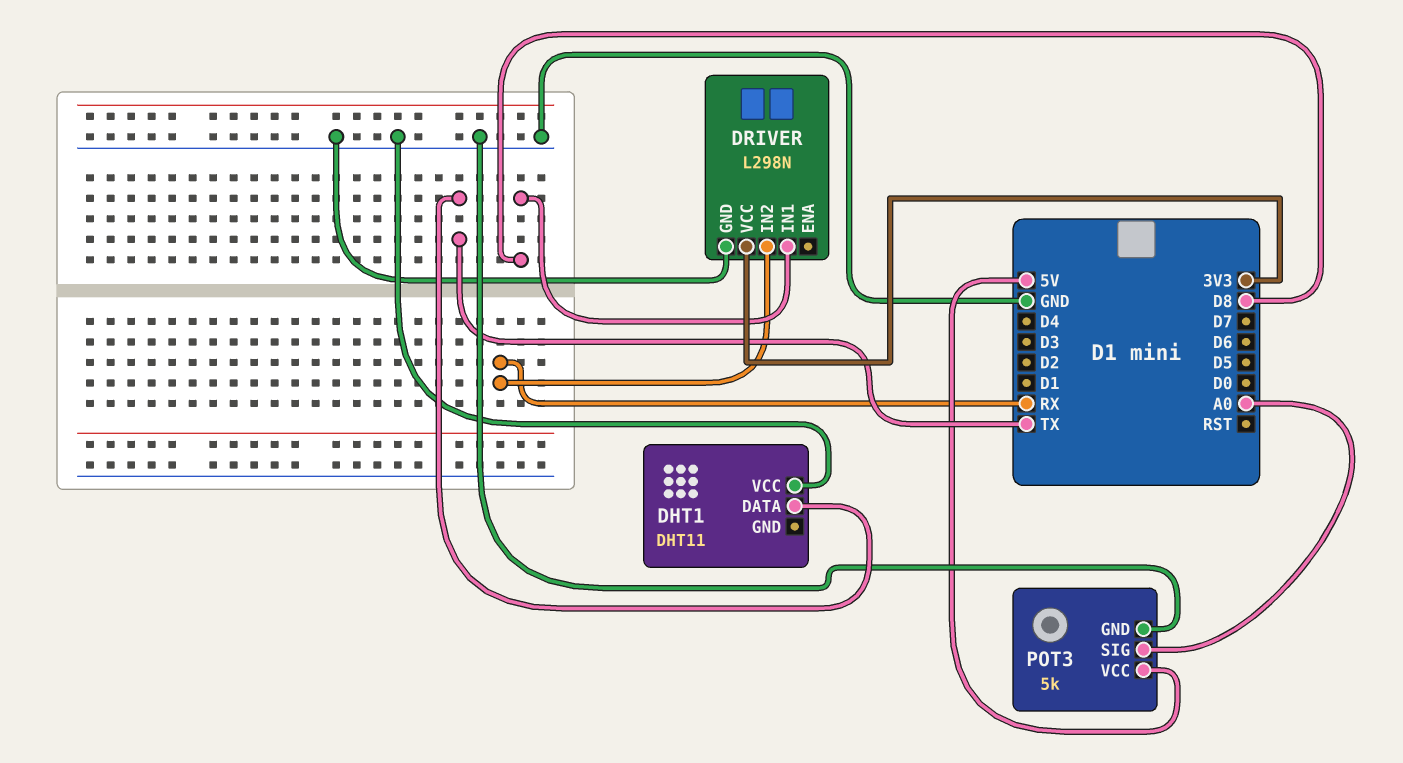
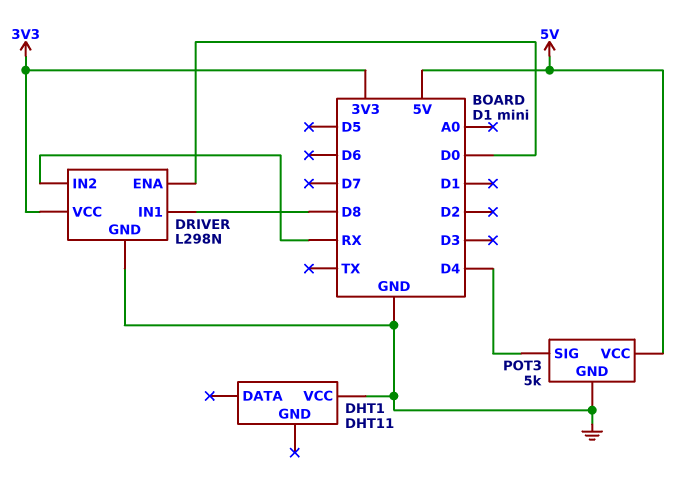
DHT1 pin DATA: TX -> none
DRIVER pin ENA: none -> D0
POT3 pin SIG: A0 -> D4

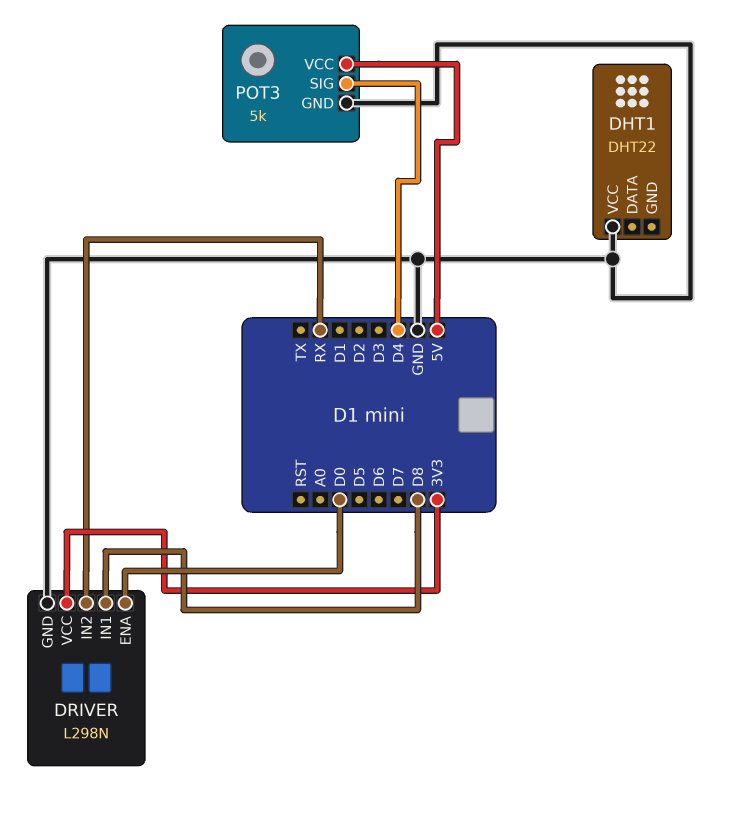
DHT1: DHT11 -> DHT22

